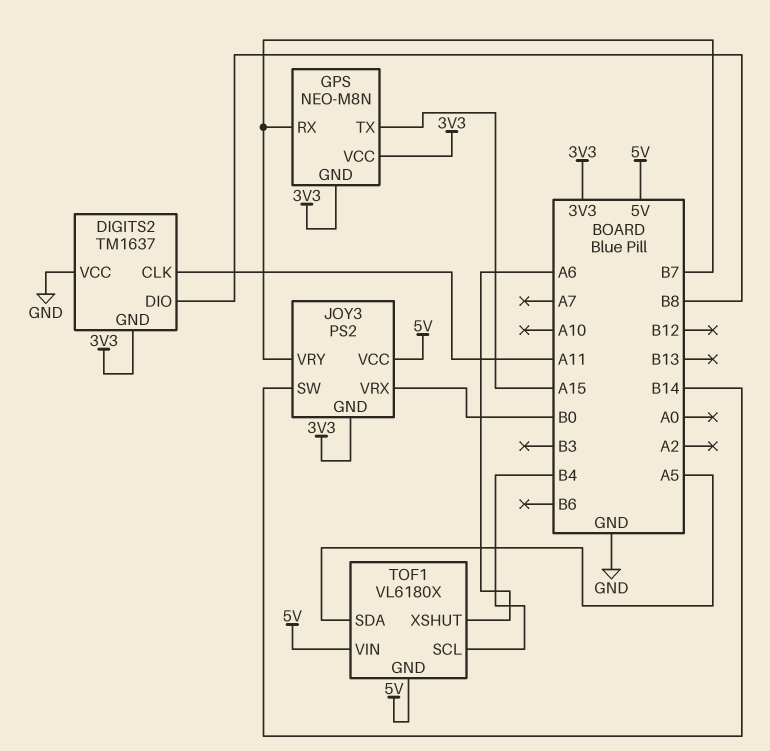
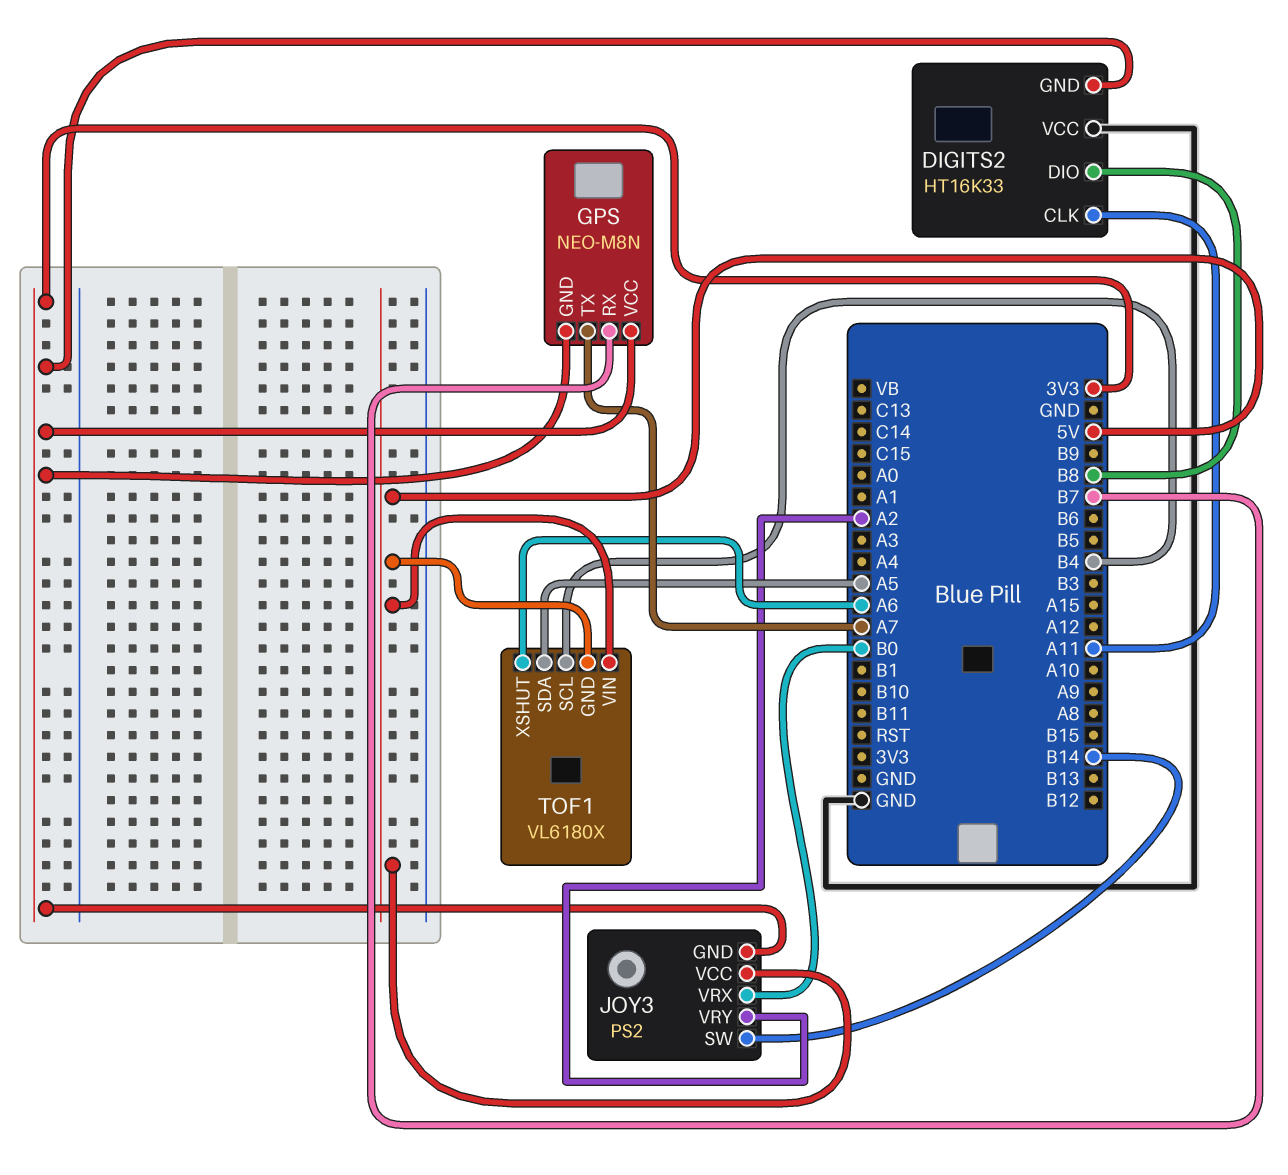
DIGITS2: TM1637 -> HT16K33
GPS pin TX: A15 -> A7
JOY3 pin VRY: B7 -> A2

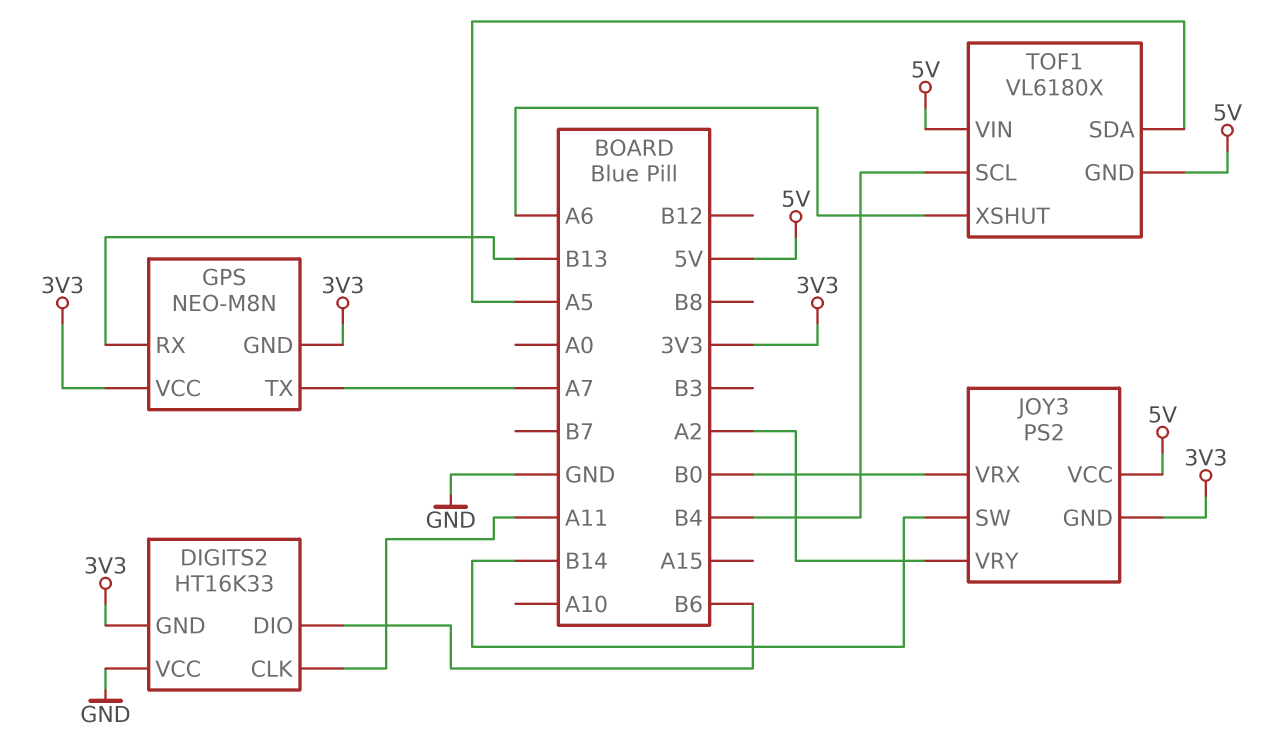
DIGITS2 pin DIO: B8 -> B6
GPS pin RX: B7 -> B13

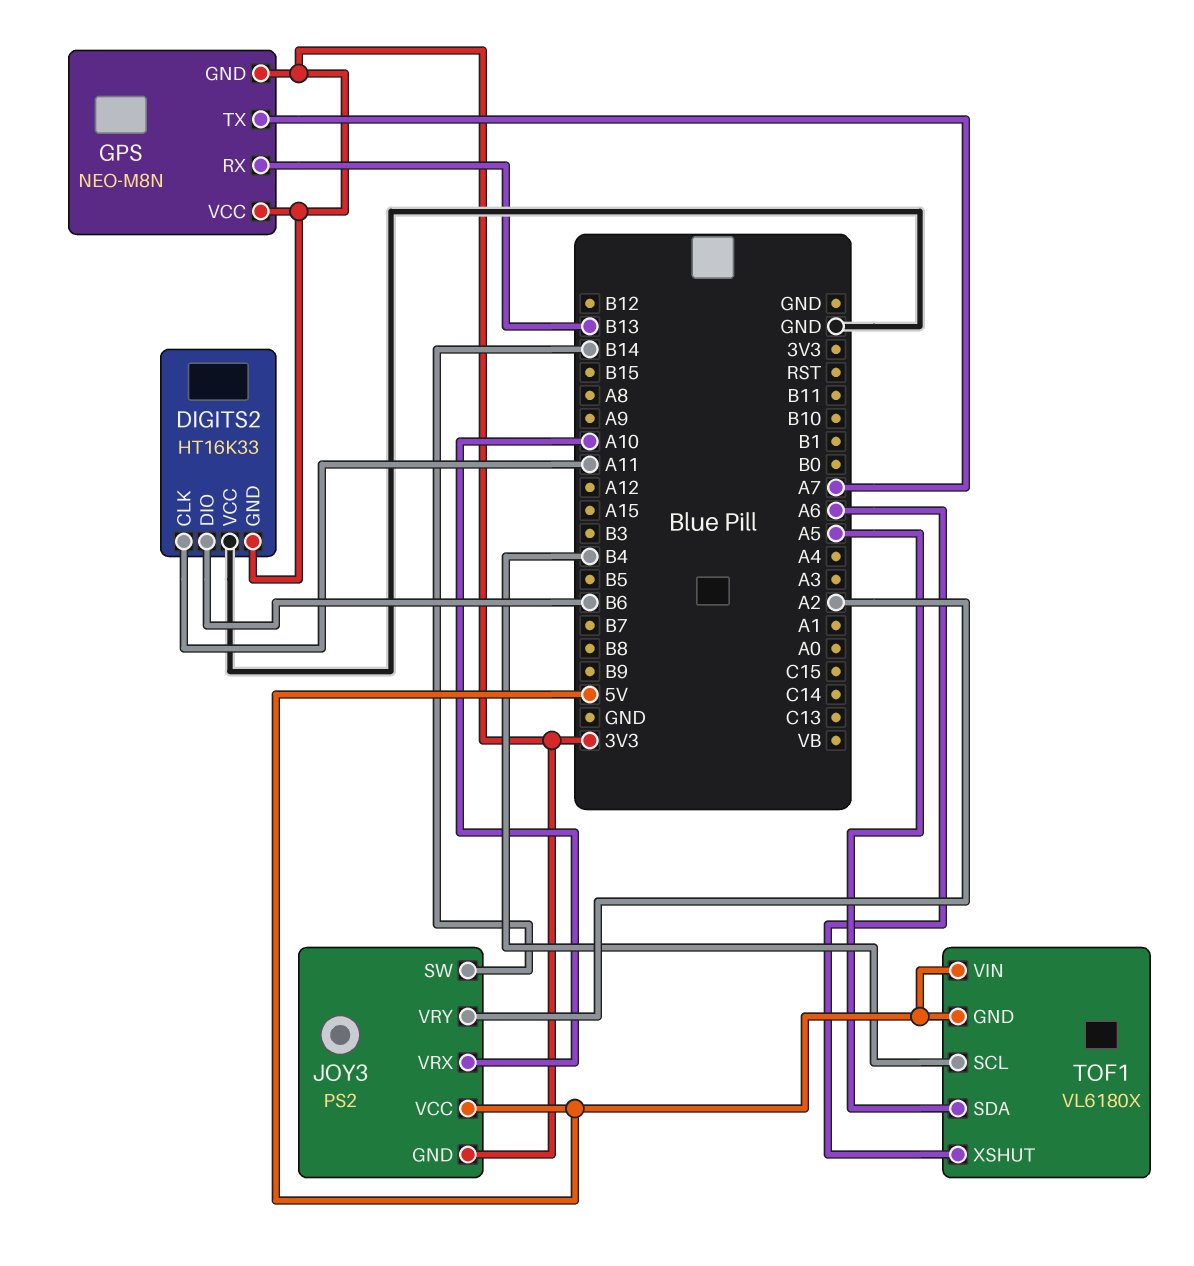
JOY3 pin VRX: B0 -> A10

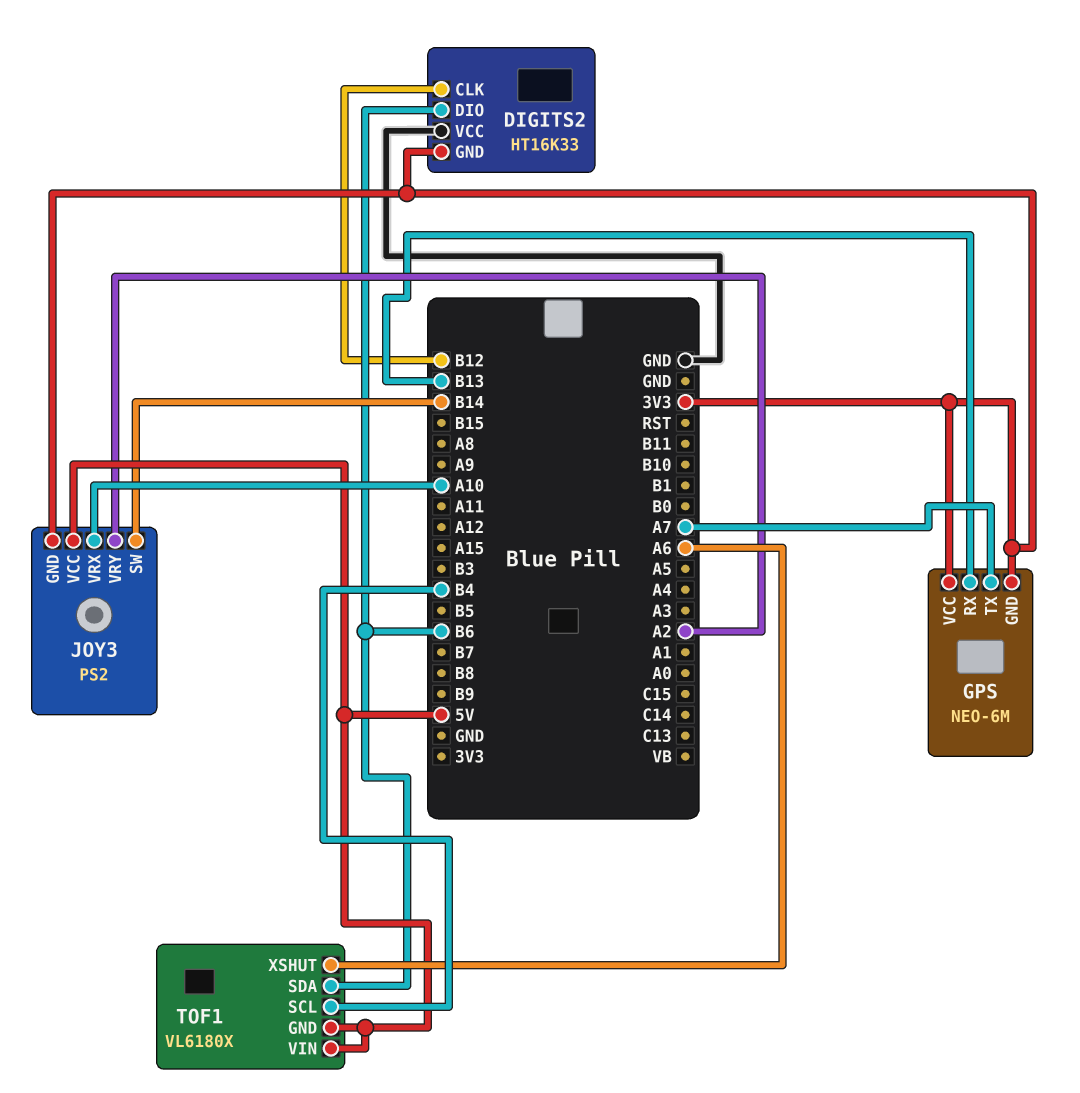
DIGITS2 pin CLK: A11 -> B12
GPS: NEO-M8N -> NEO-6M
TOF1 pin SDA: A5 -> B6

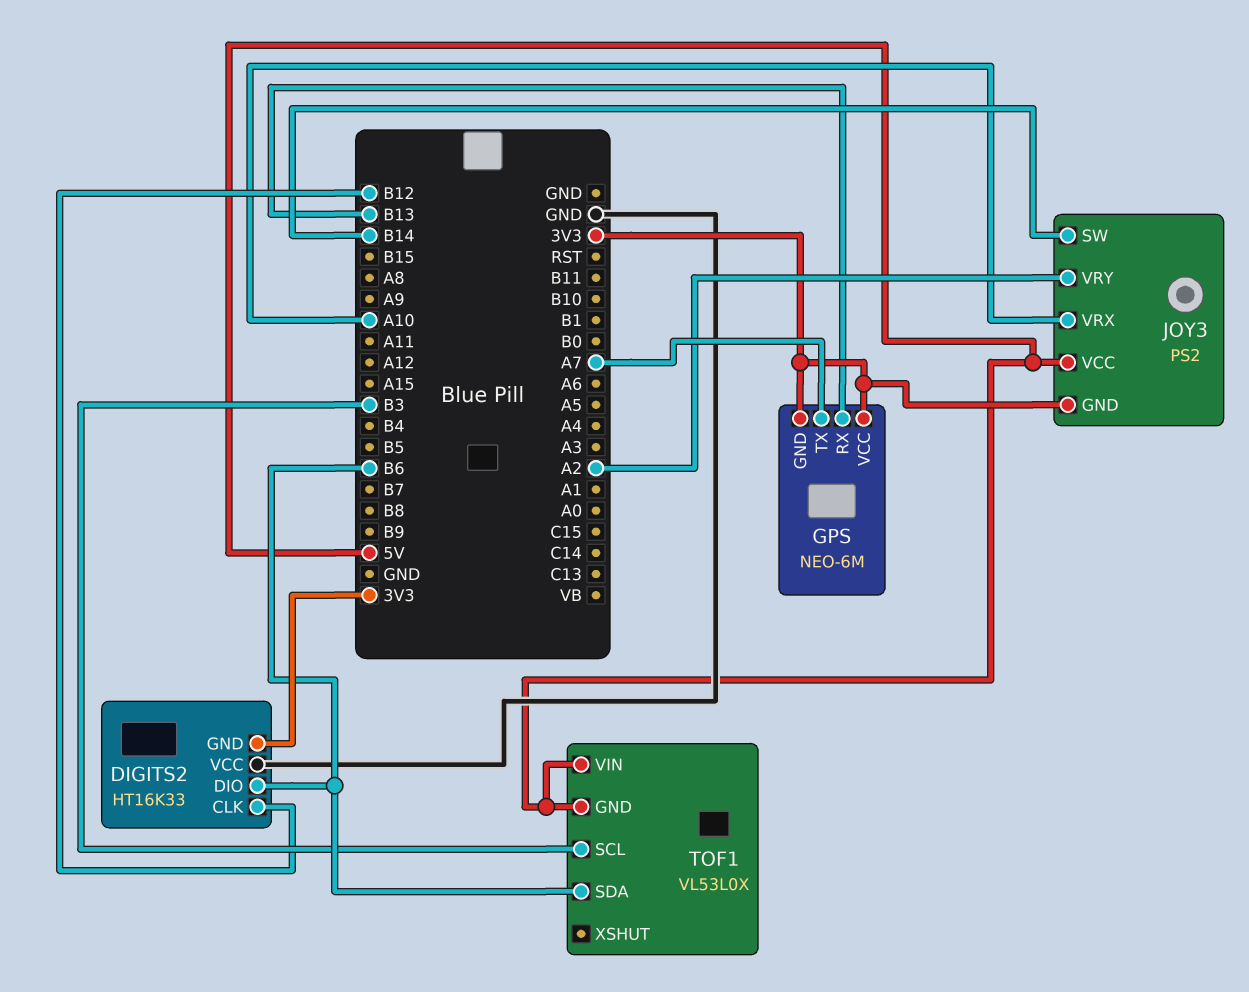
TOF1: VL6180X -> VL53L0X
TOF1 pin SCL: B4 -> B3
TOF1 pin XSHUT: A6 -> none

